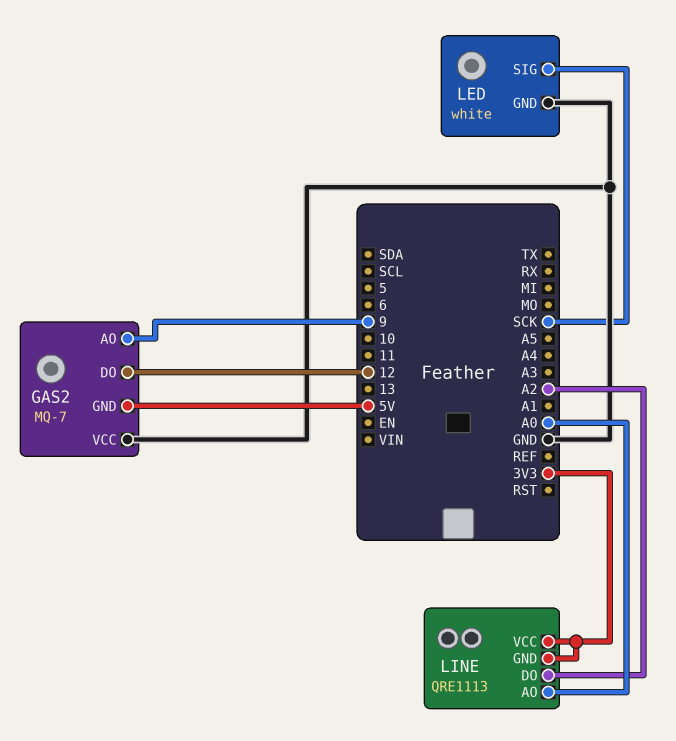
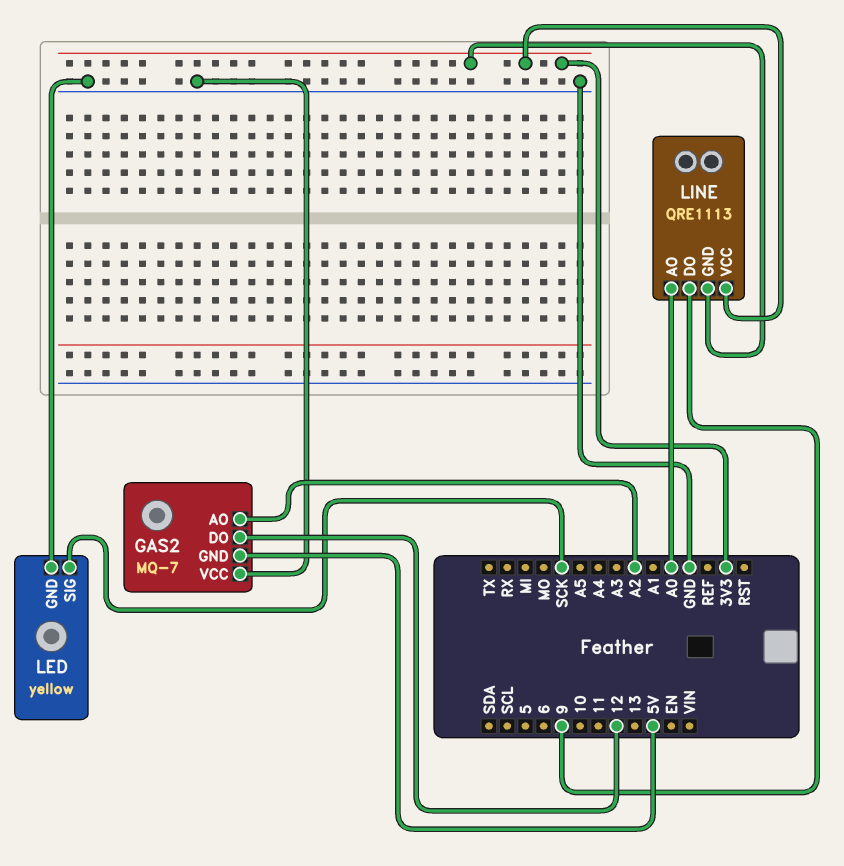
GAS2 pin AO: 9 -> A2
LED: white -> yellow
LINE pin DO: A2 -> 9

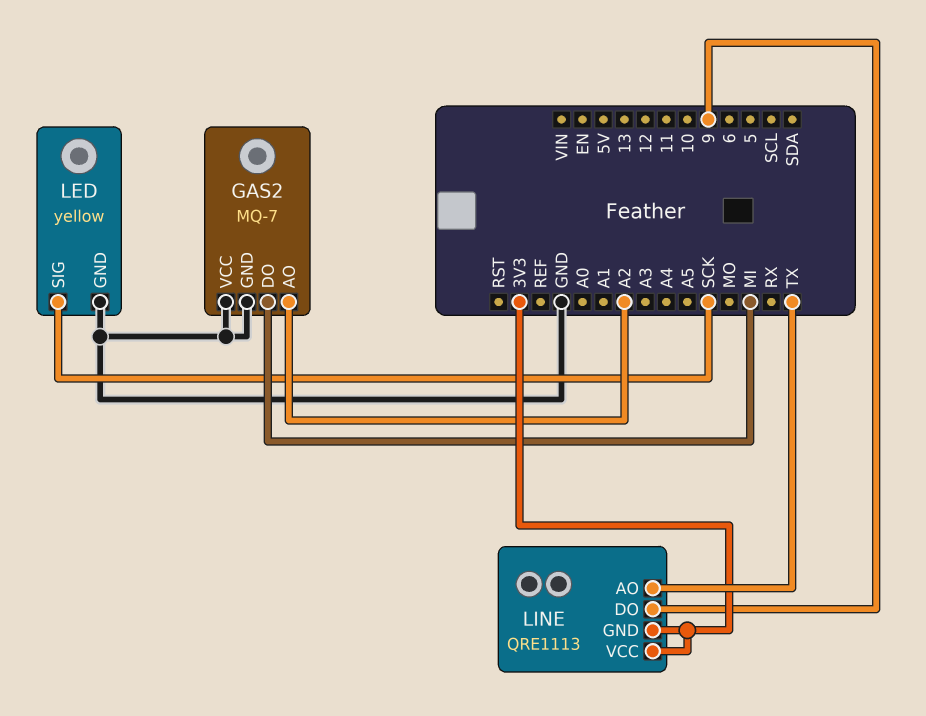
GAS2 pin DO: 12 -> MI
GAS2 pin GND: 5V -> GND
LINE pin AO: A0 -> TX

